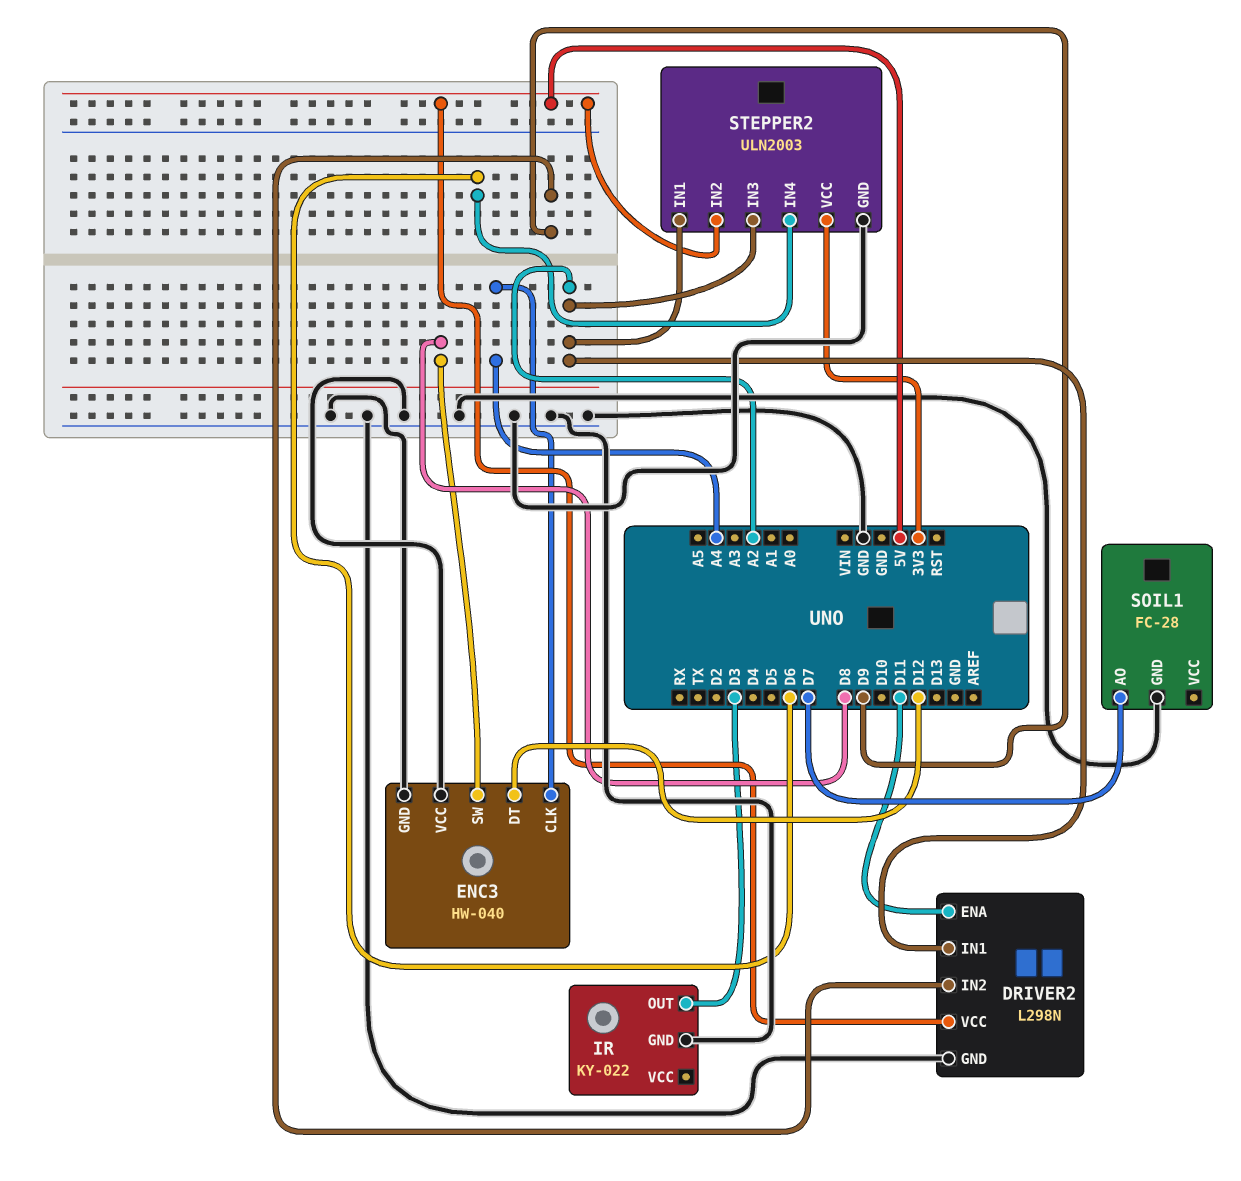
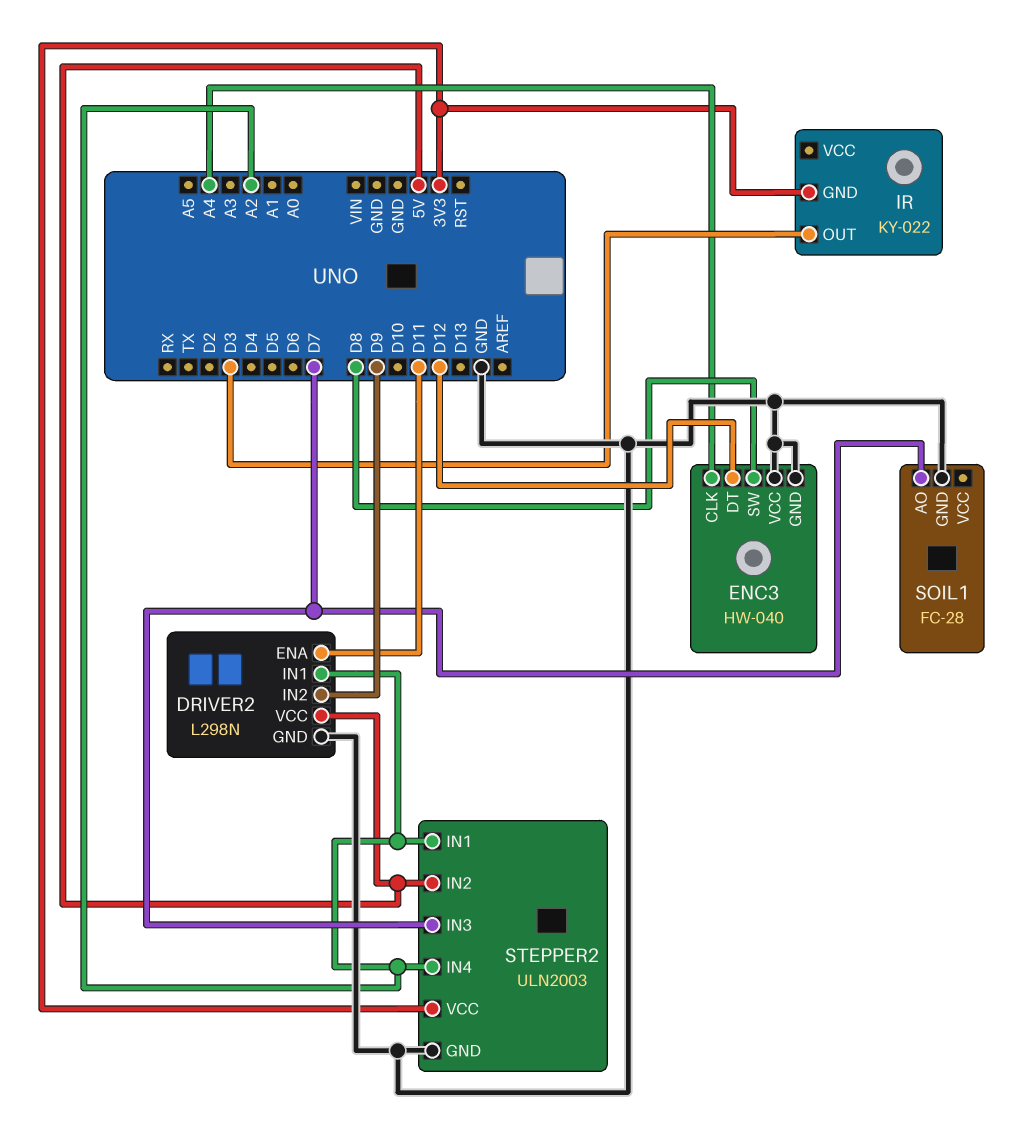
IR pin GND: GND -> 3V3
STEPPER2 pin IN3: A2 -> D7
STEPPER2 pin IN4: D6 -> A2

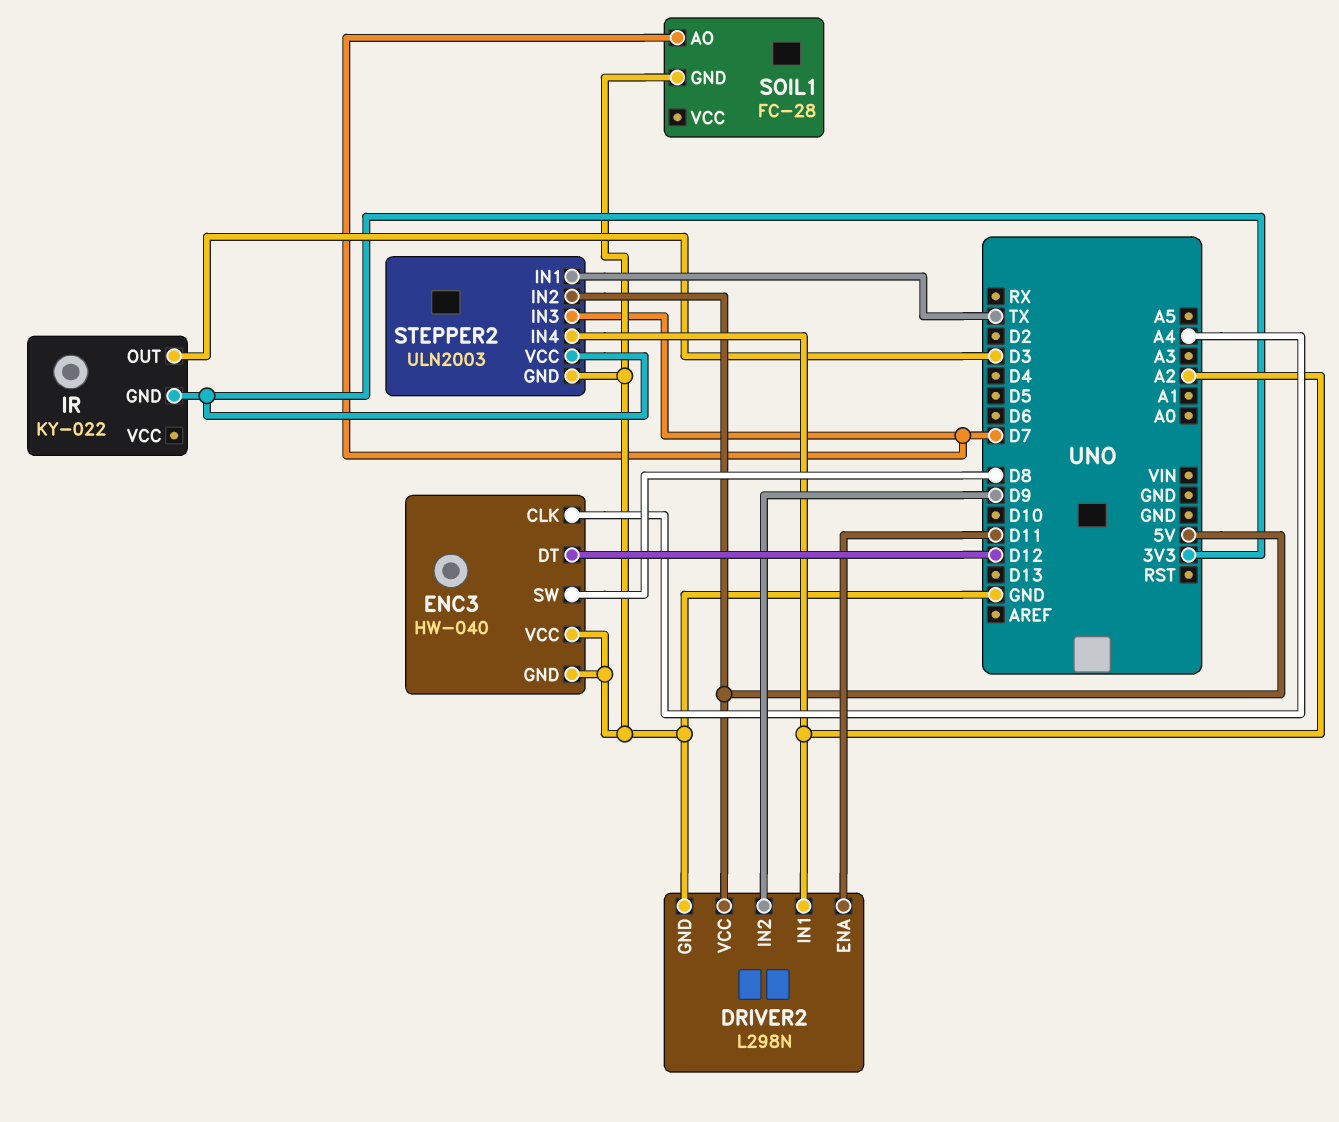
STEPPER2 pin IN1: A2 -> TX

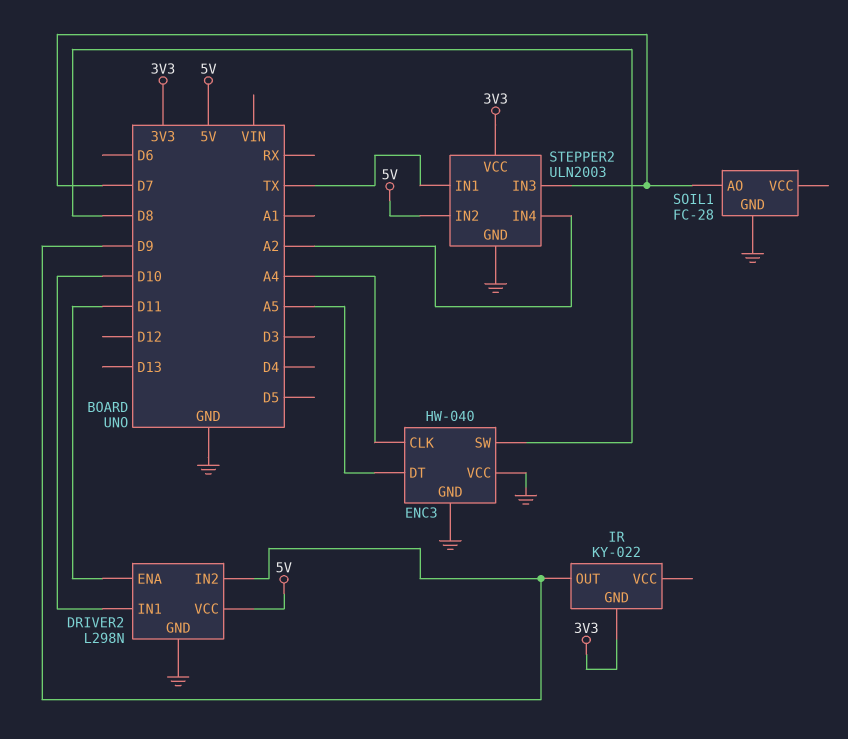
DRIVER2 pin IN1: A2 -> D10
ENC3 pin DT: D12 -> A5
IR pin OUT: D3 -> D9

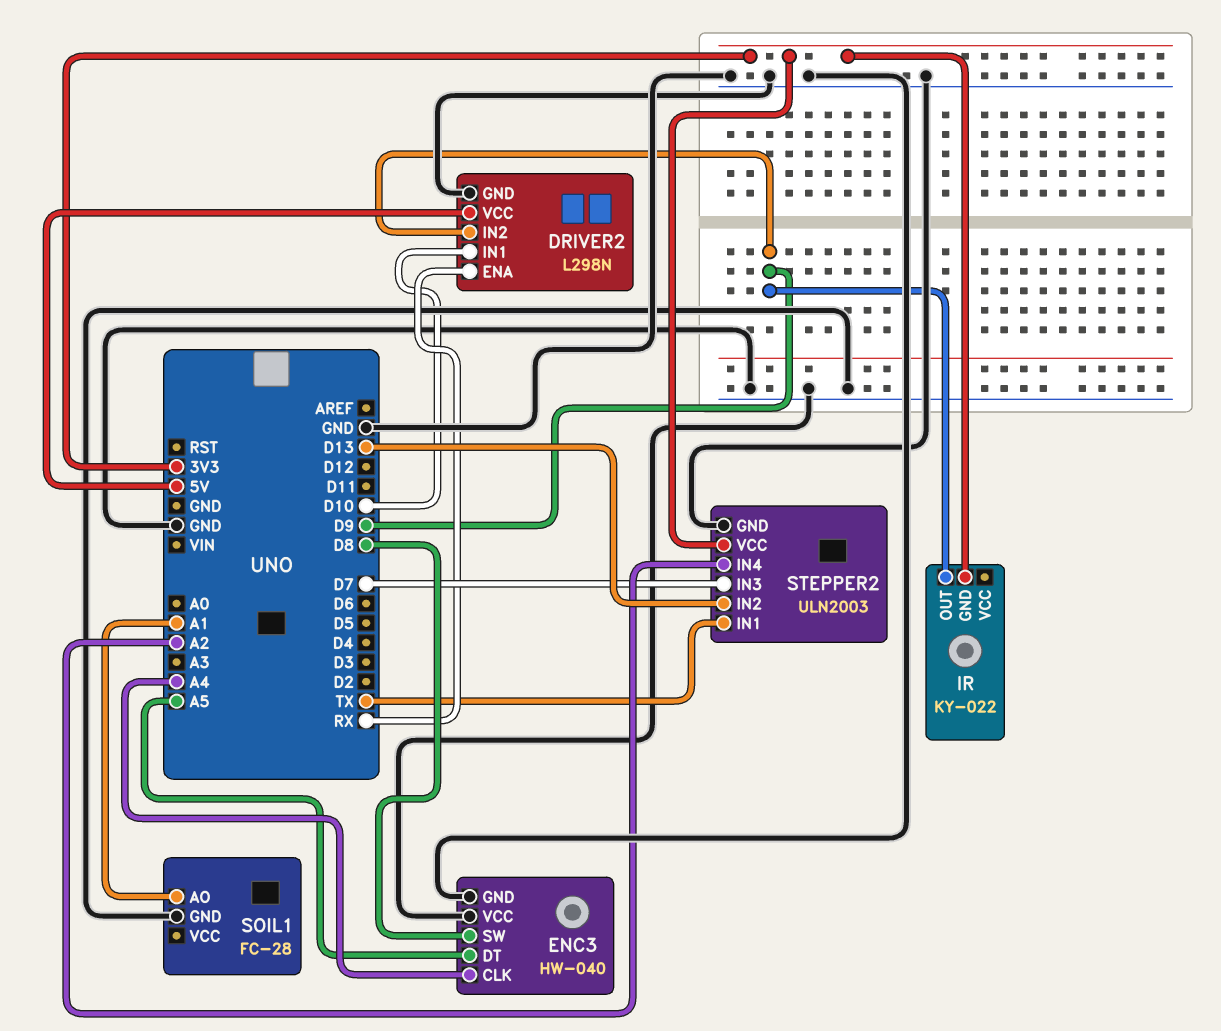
DRIVER2 pin ENA: D11 -> RX
SOIL1 pin AO: D7 -> A1
STEPPER2 pin IN2: 5V -> D13

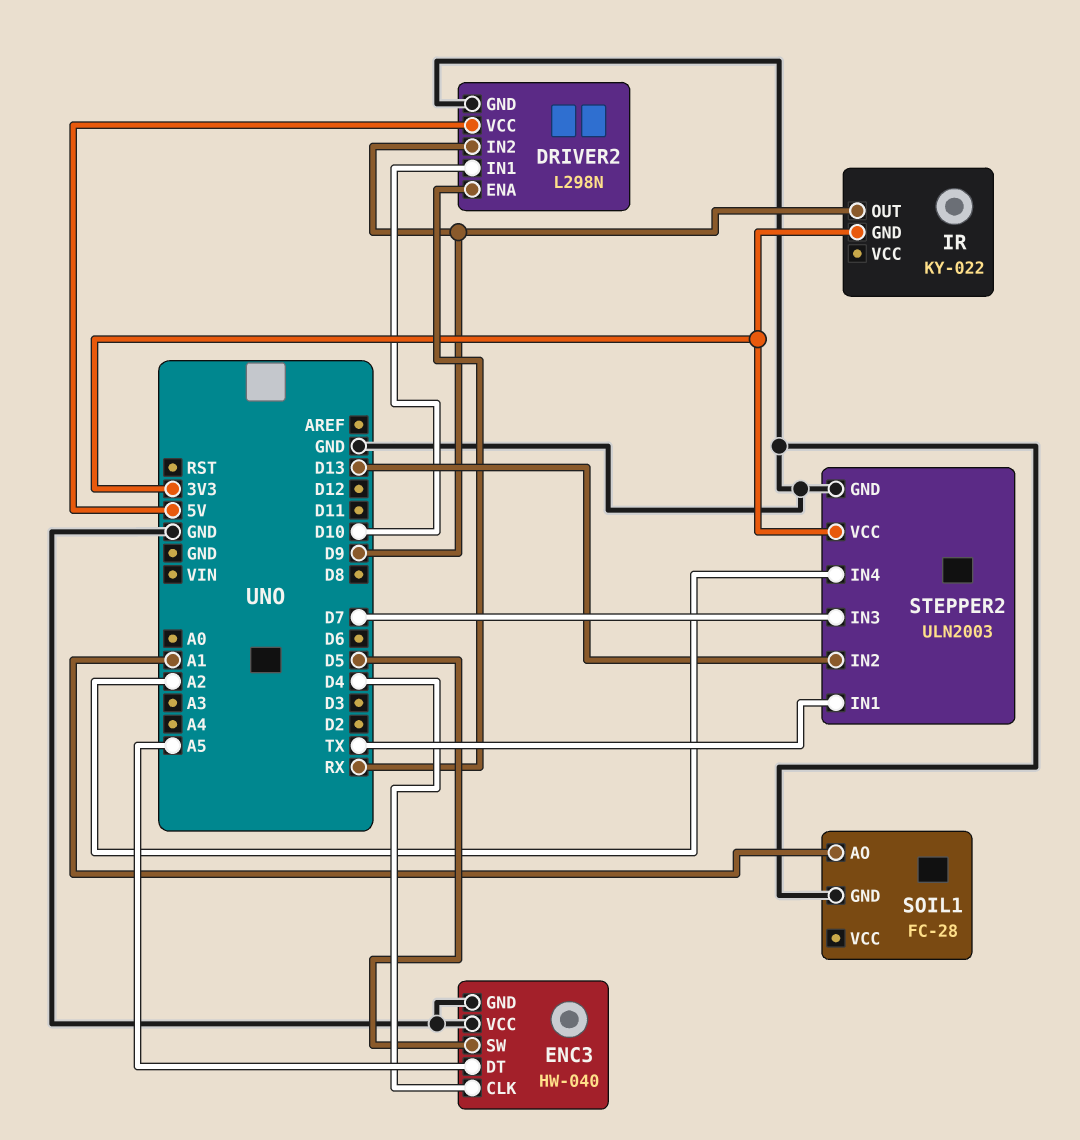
ENC3 pin CLK: A4 -> D4
ENC3 pin SW: D8 -> D5

